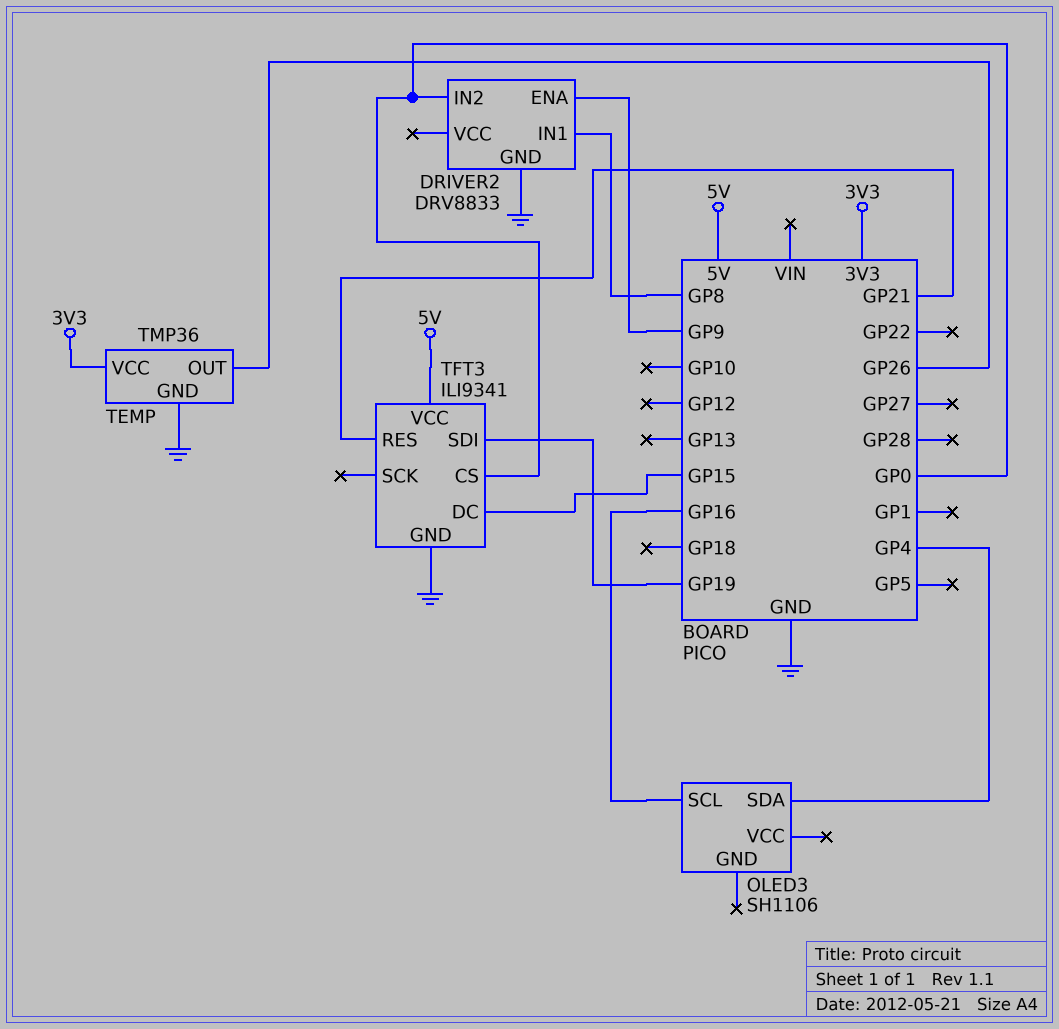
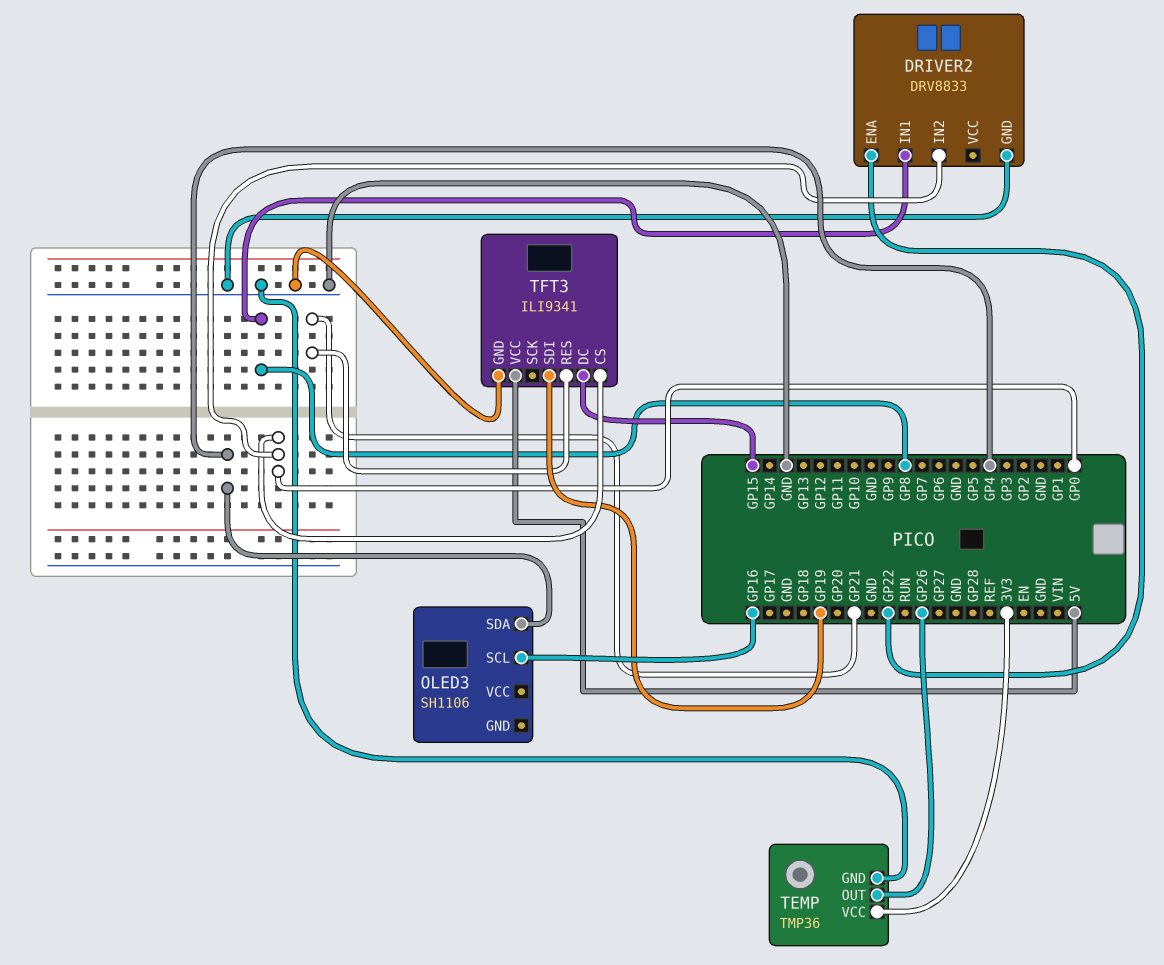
DRIVER2 pin ENA: GP9 -> GP22

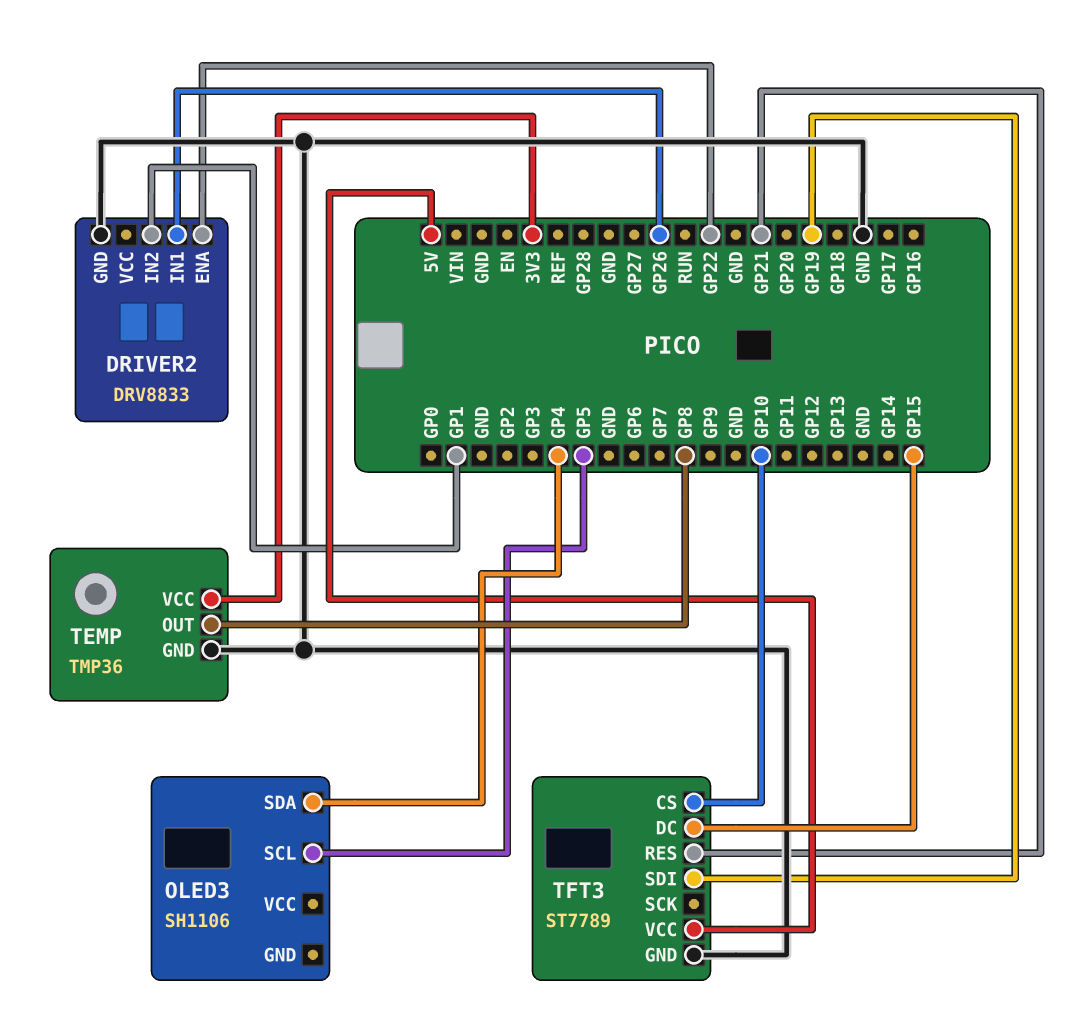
DRIVER2 pin IN1: GP8 -> GP26
DRIVER2 pin IN2: GP0 -> GP1
OLED3 pin SCL: GP16 -> GP5
TEMP pin OUT: GP26 -> GP8
TFT3: ILI9341 -> ST7789
TFT3 pin CS: GP0 -> GP10

